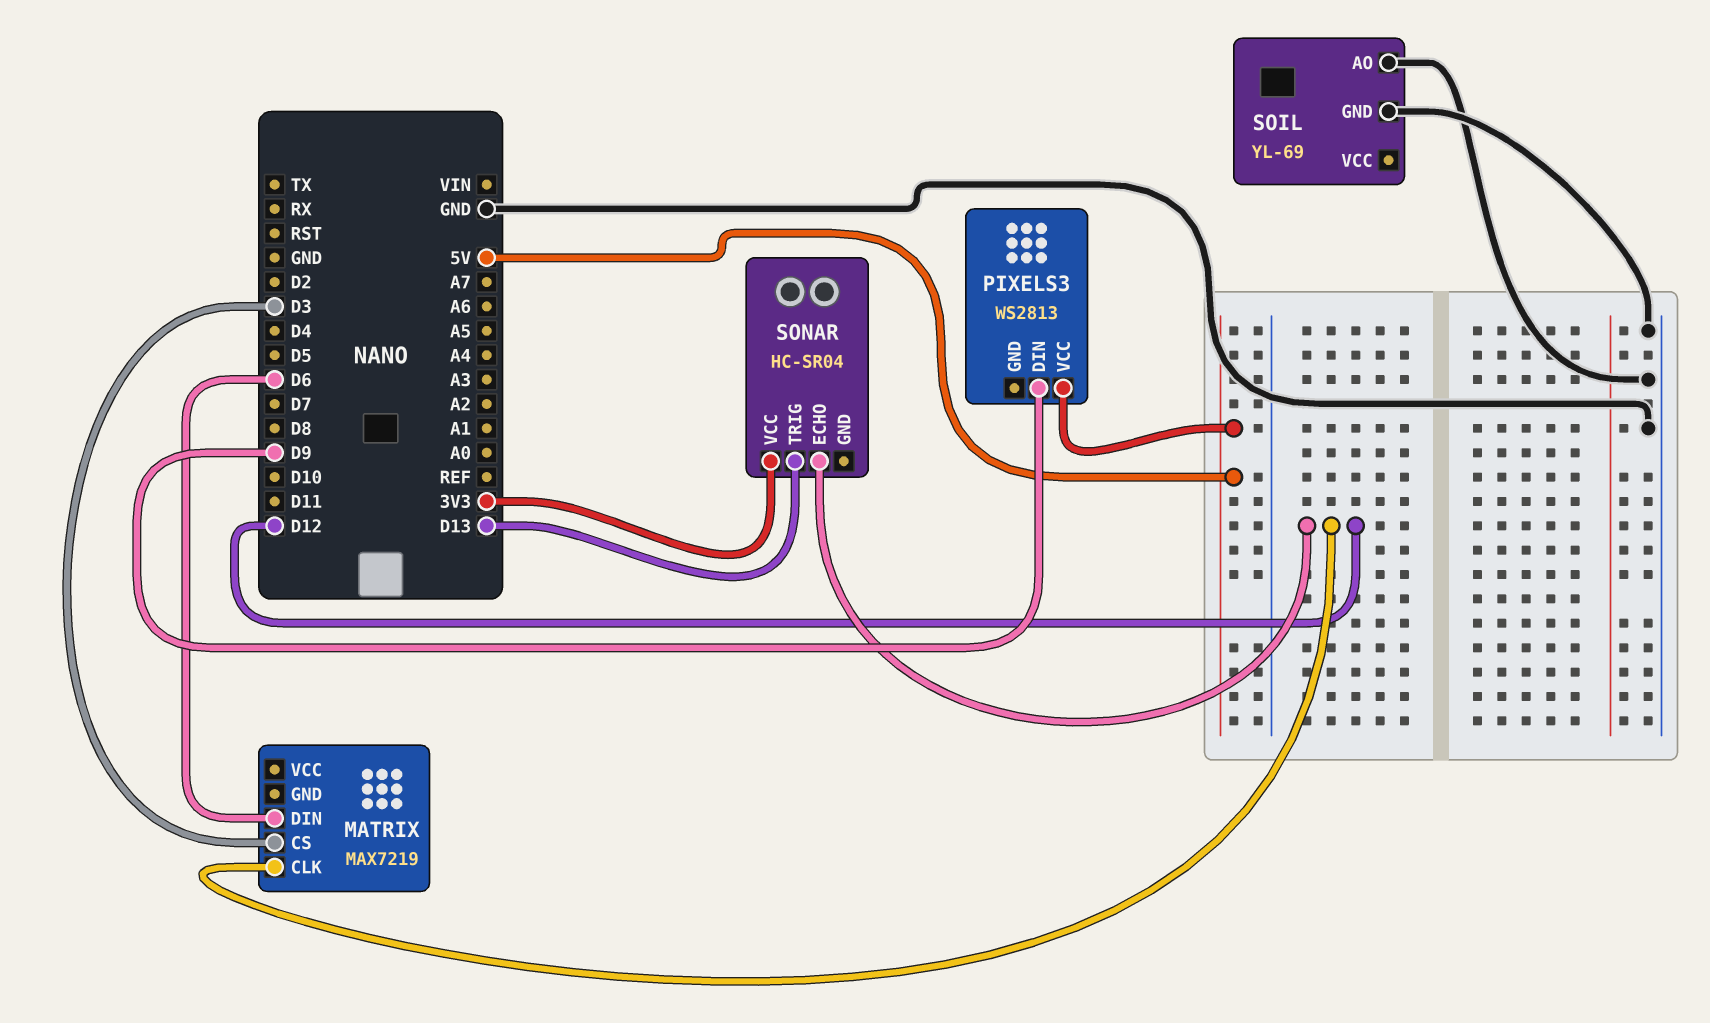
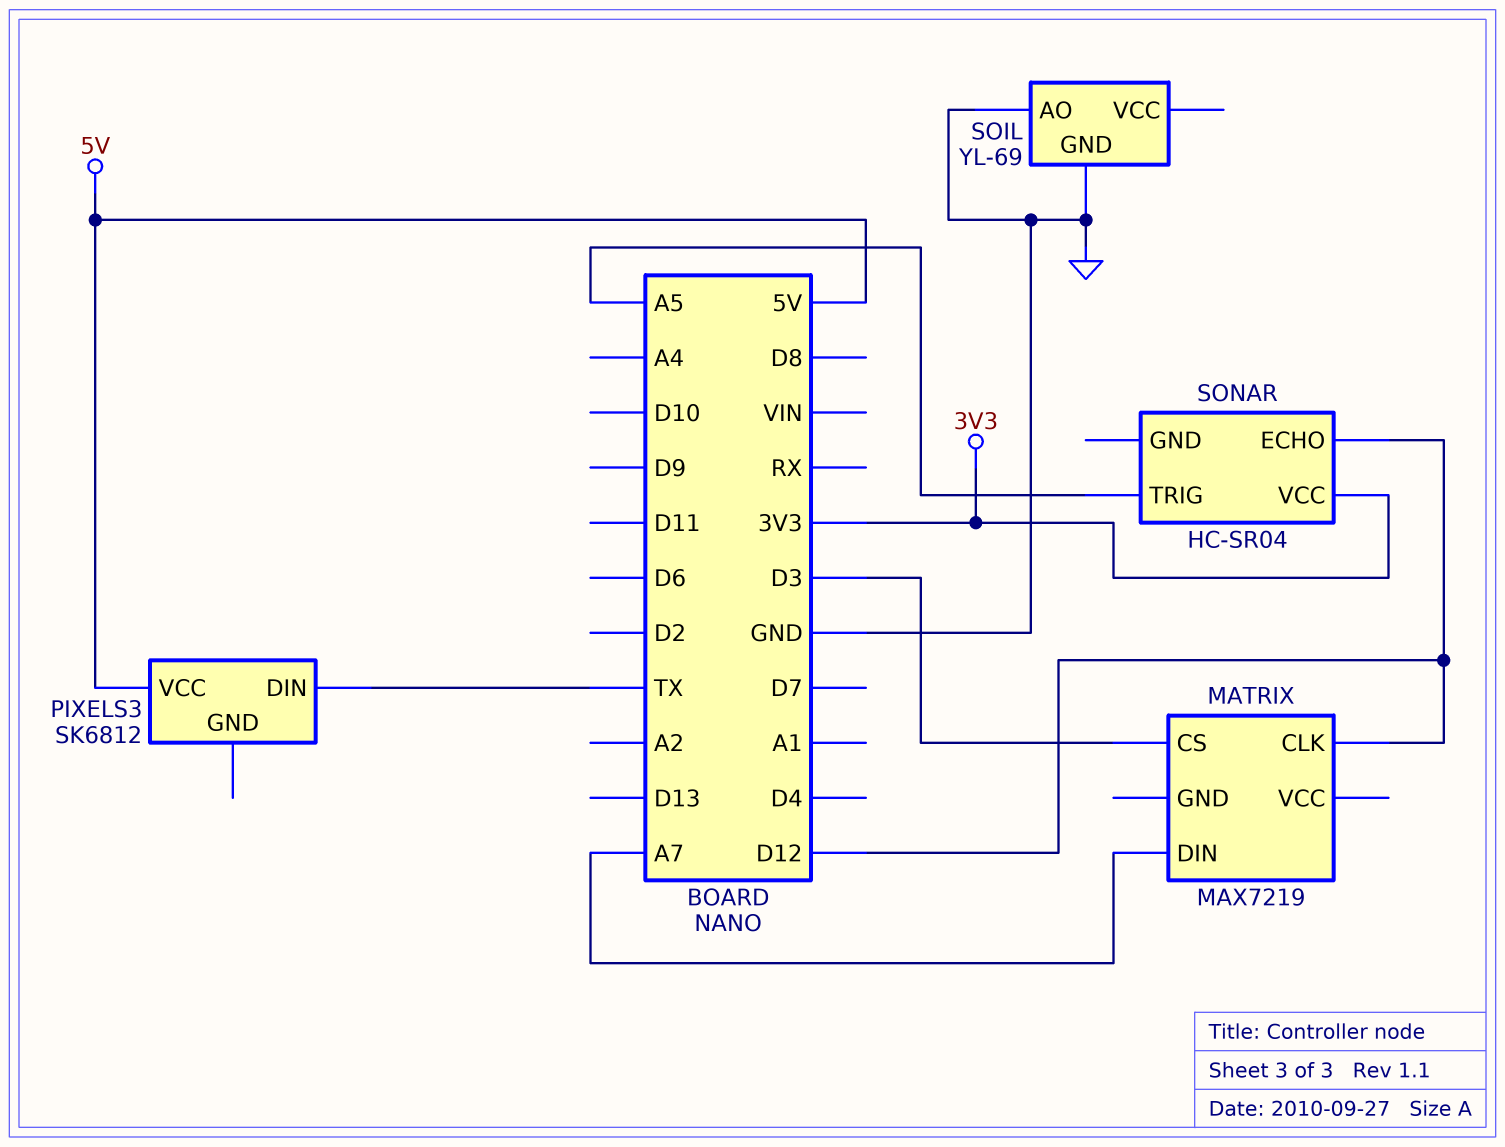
MATRIX pin DIN: D6 -> A7
PIXELS3: WS2813 -> SK6812
PIXELS3 pin DIN: D9 -> TX
SONAR pin TRIG: D13 -> A5

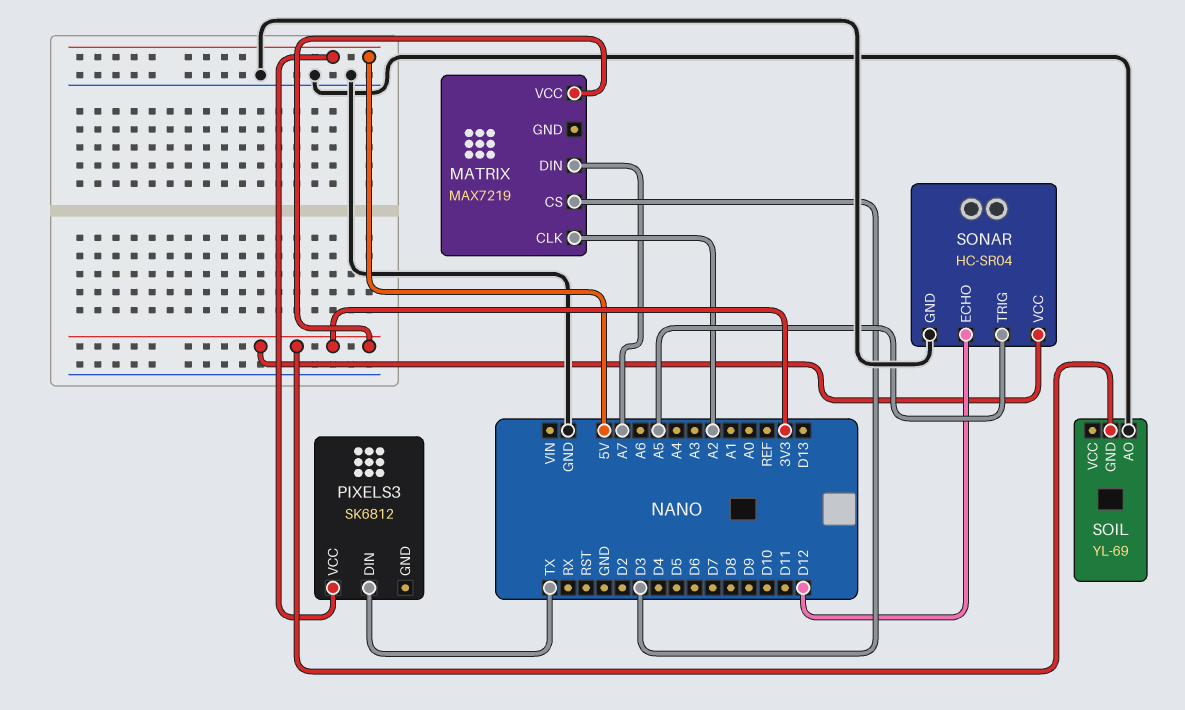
MATRIX pin CLK: D12 -> A2
MATRIX pin VCC: none -> 3V3
SOIL pin GND: GND -> 3V3
SONAR pin GND: none -> GND

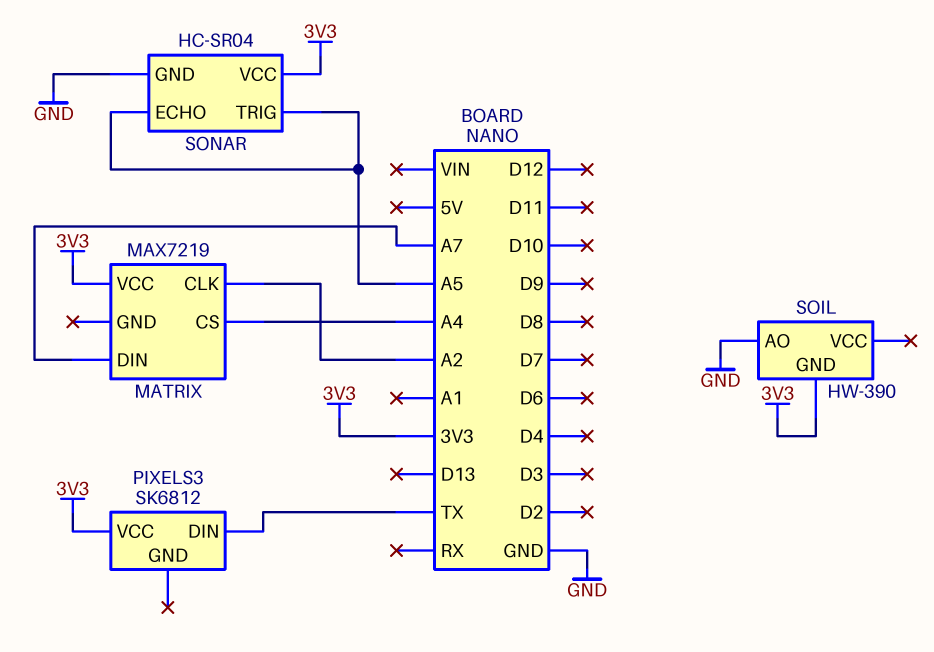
MATRIX pin CS: D3 -> A4
PIXELS3 pin VCC: 5V -> 3V3
SOIL: YL-69 -> HW-390
SONAR pin ECHO: D12 -> A5

